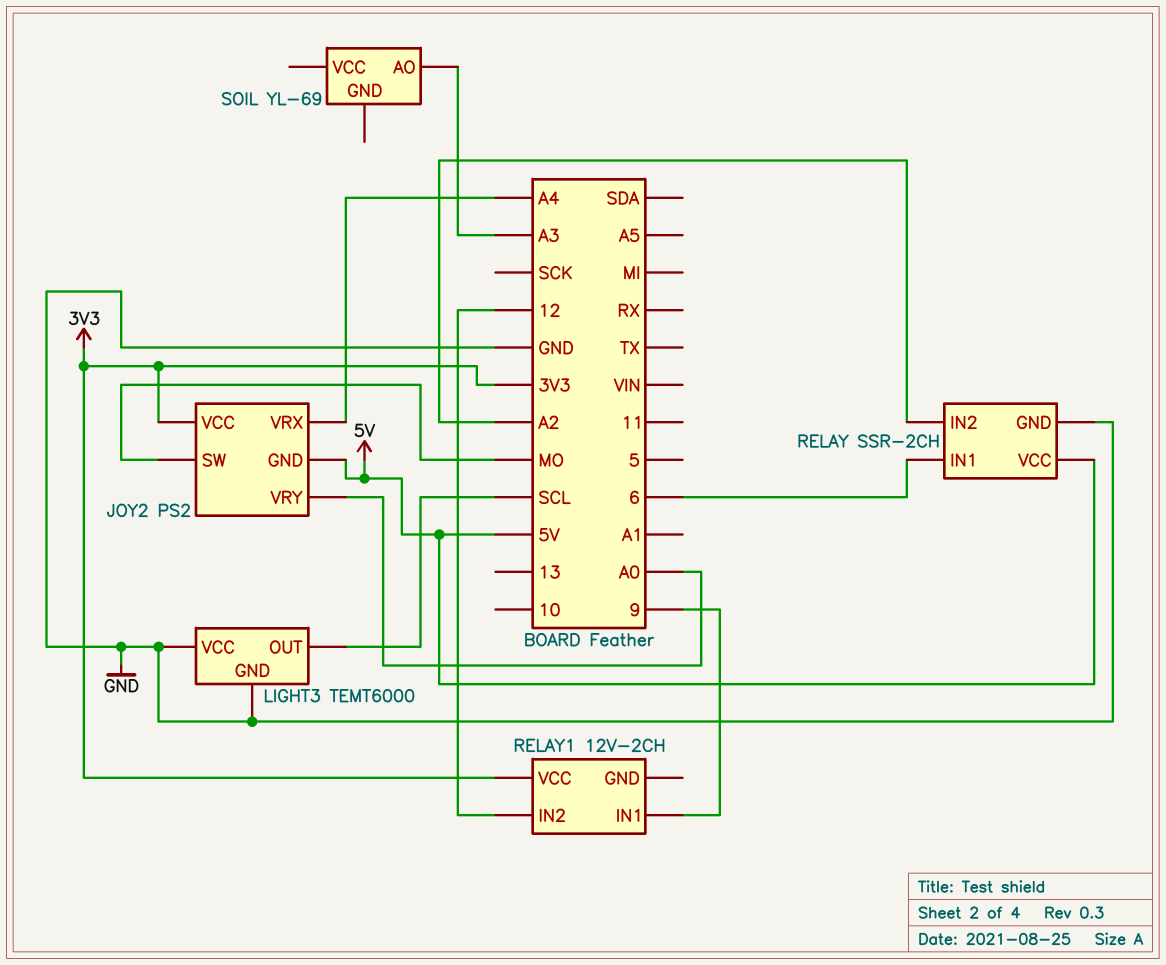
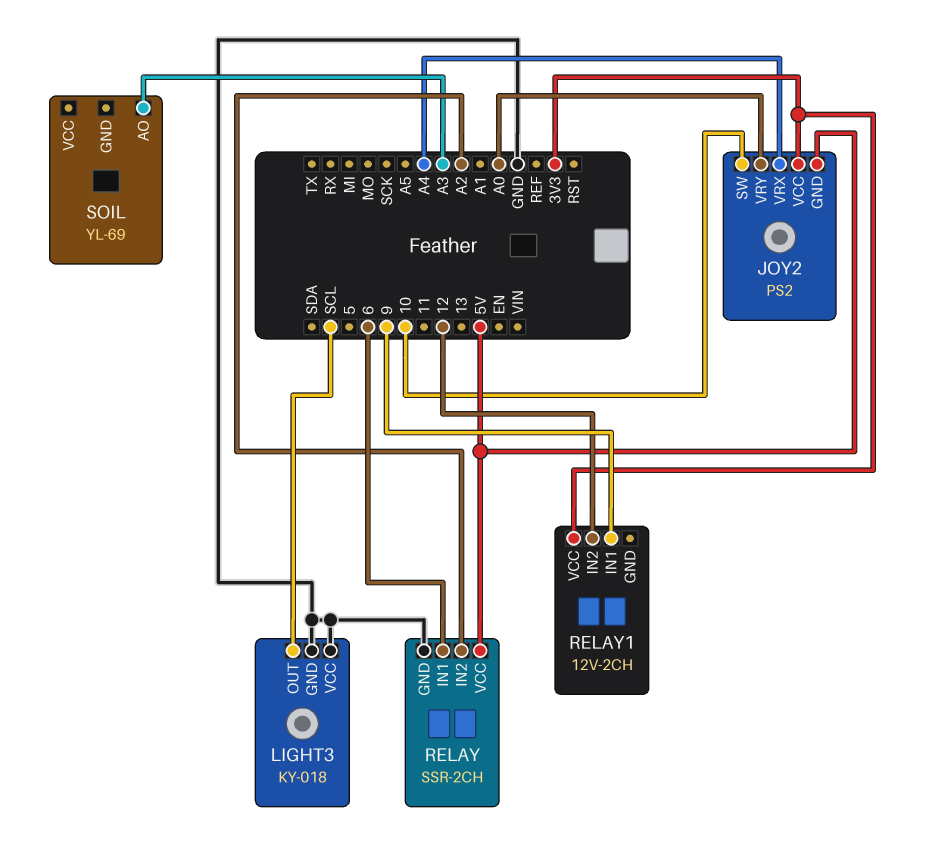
JOY2 pin SW: MO -> 10
LIGHT3: TEMT6000 -> KY-018

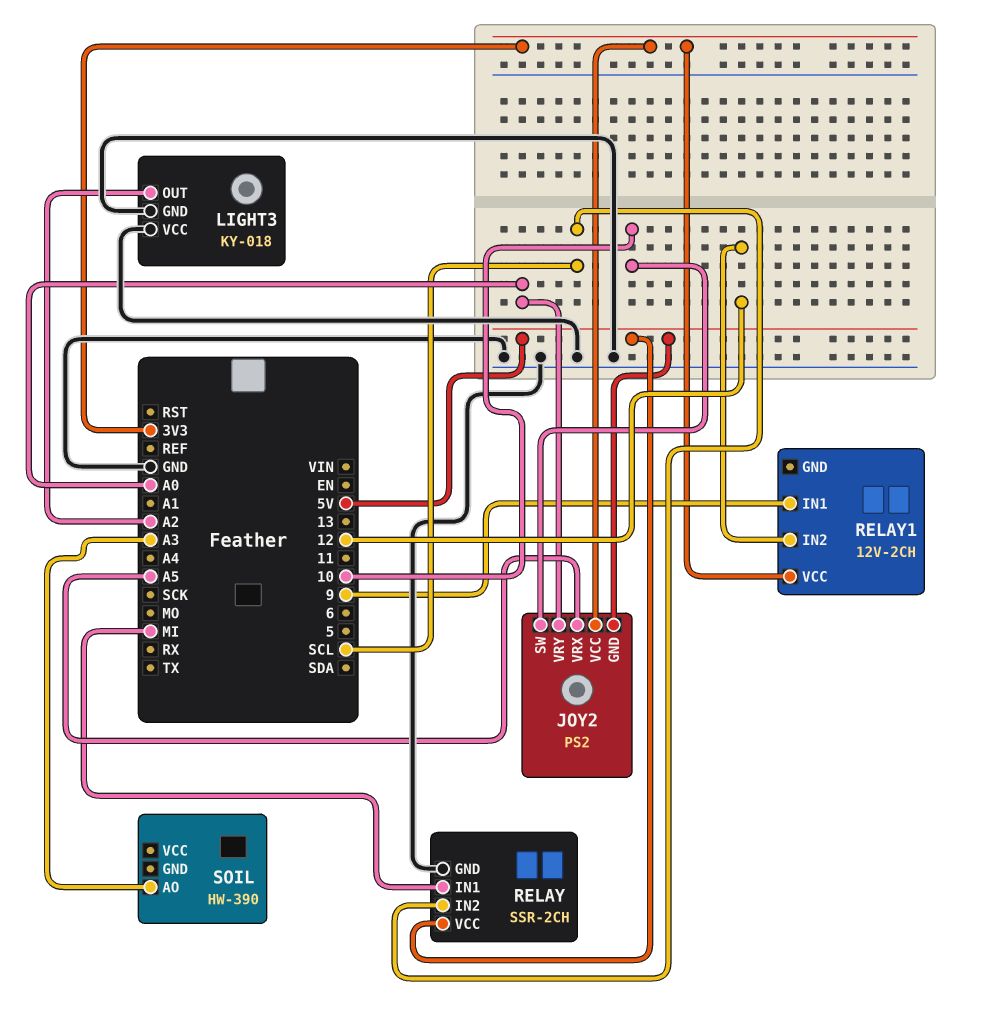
JOY2 pin VRX: A4 -> A5
LIGHT3 pin OUT: SCL -> A2
RELAY pin IN1: 6 -> MI
RELAY pin IN2: A2 -> SCL
SOIL: YL-69 -> HW-390

